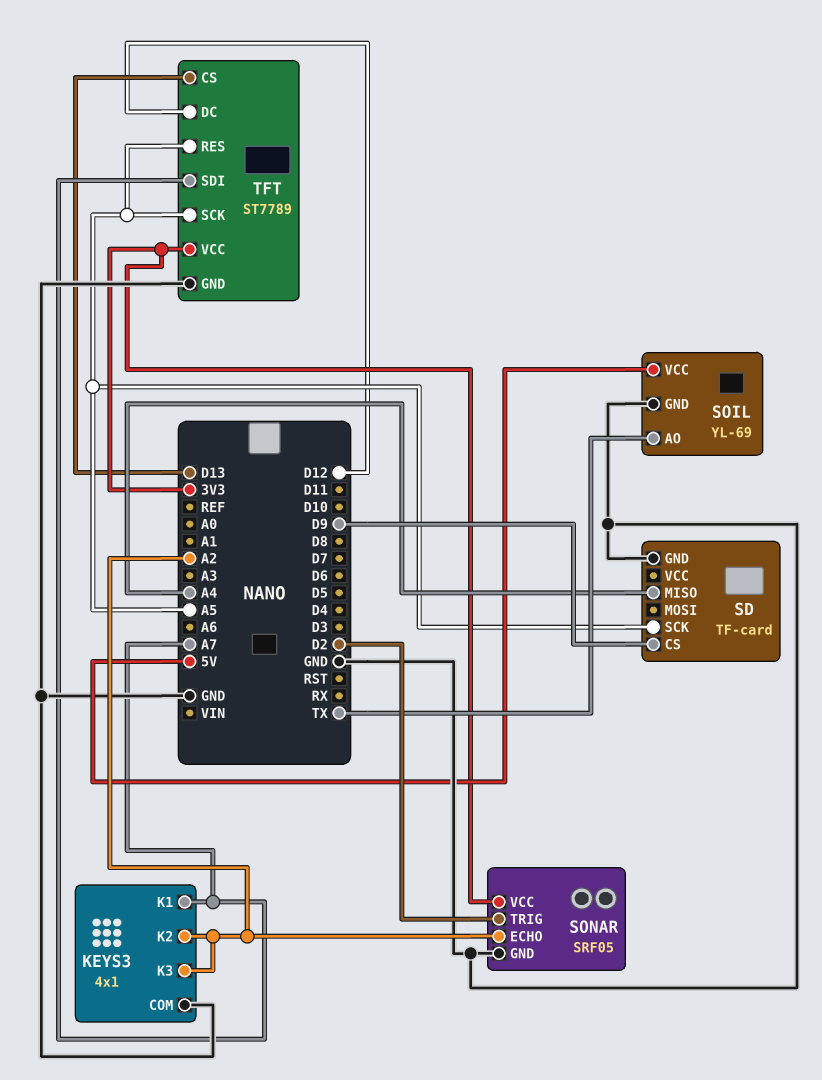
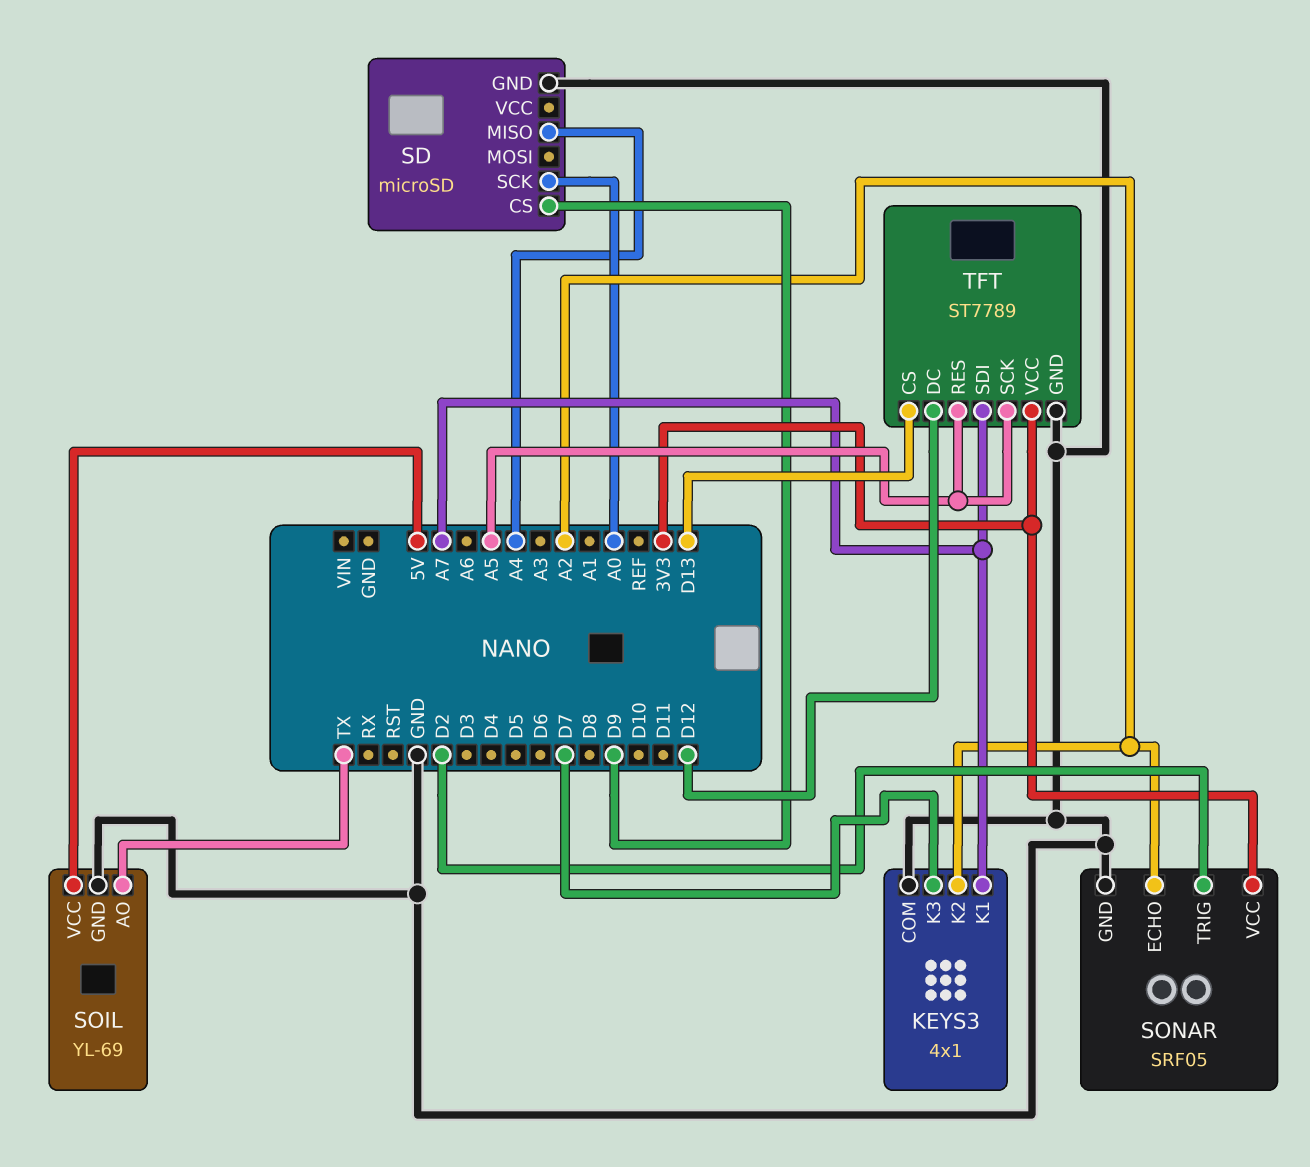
KEYS3 pin K3: A2 -> D7
SD: TF-card -> microSD
SD pin SCK: A5 -> A0

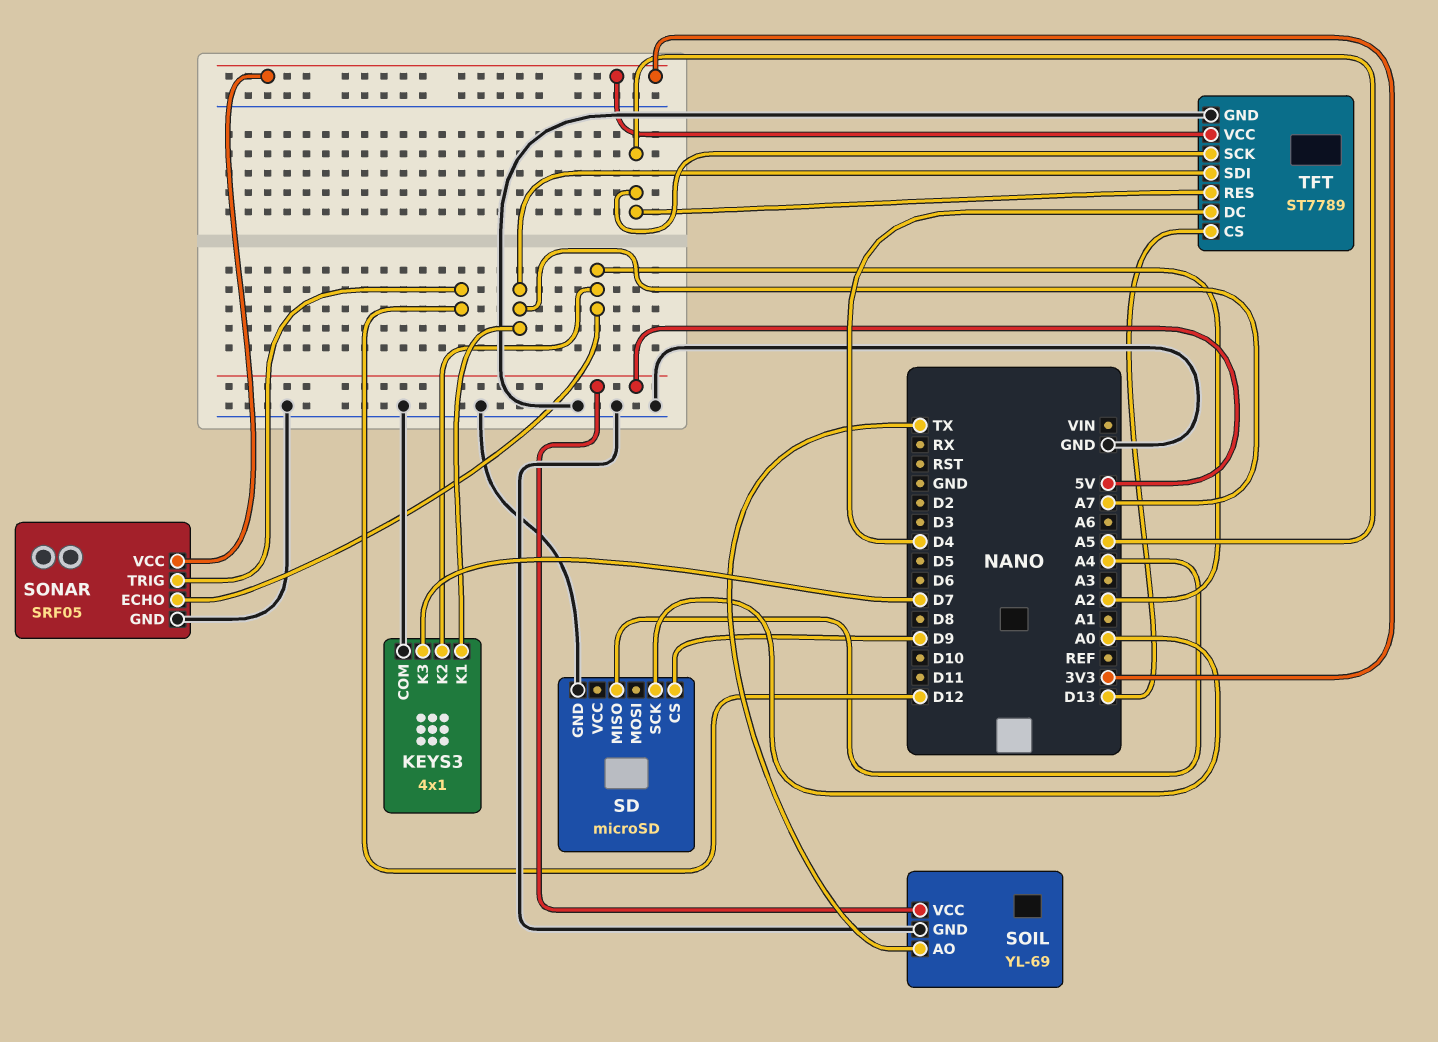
SONAR pin TRIG: D2 -> D12
TFT pin DC: D12 -> D4

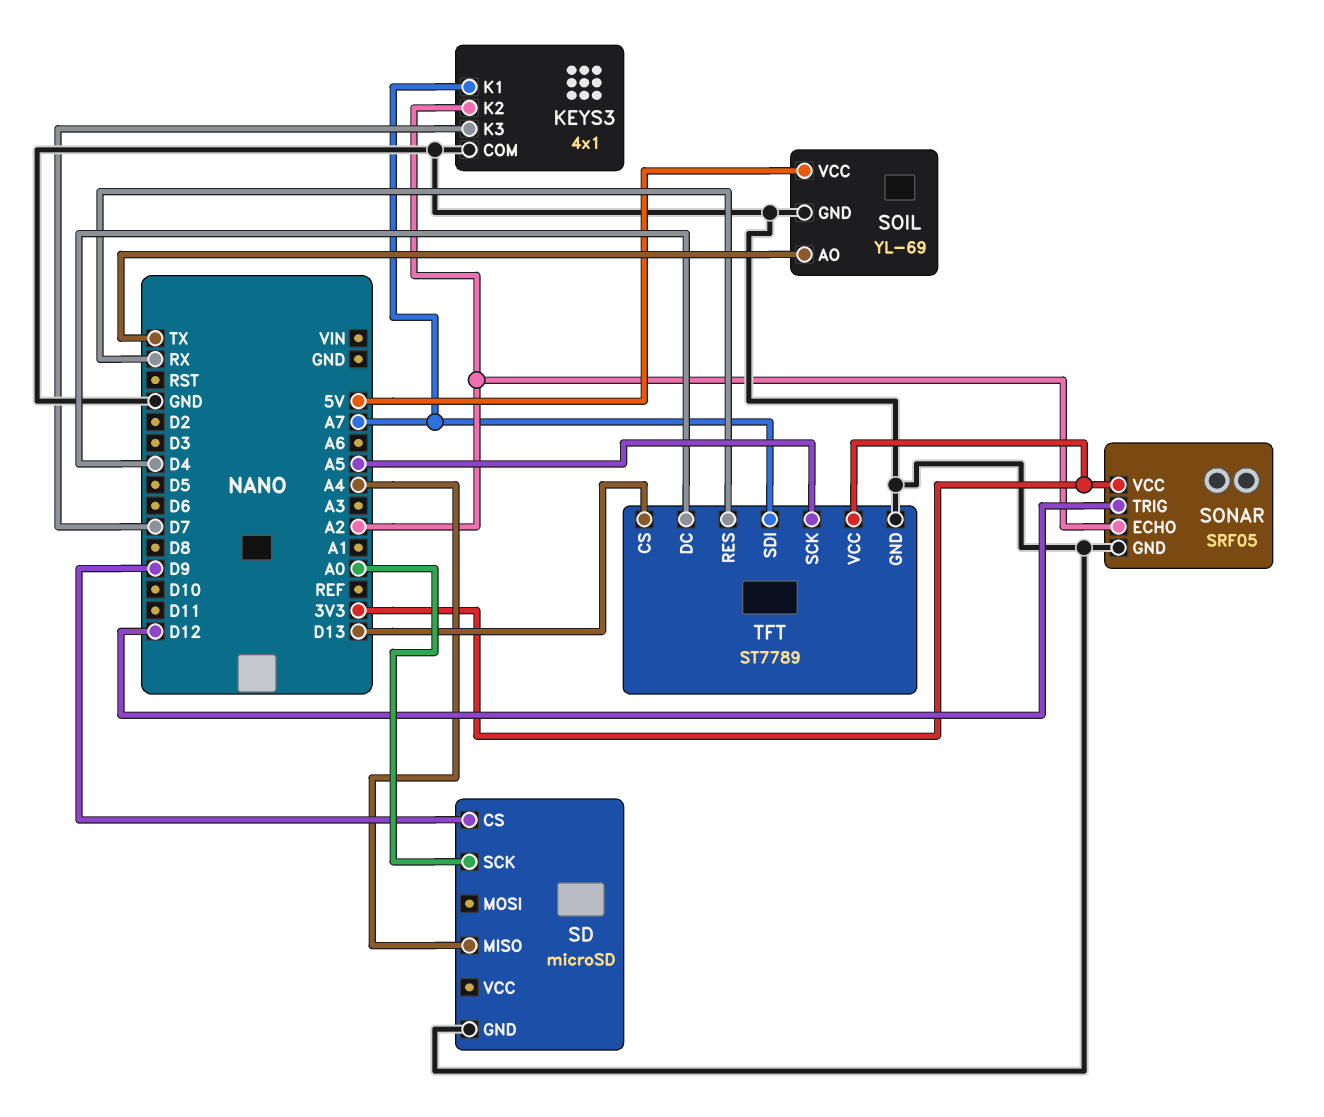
TFT pin RES: A5 -> RX

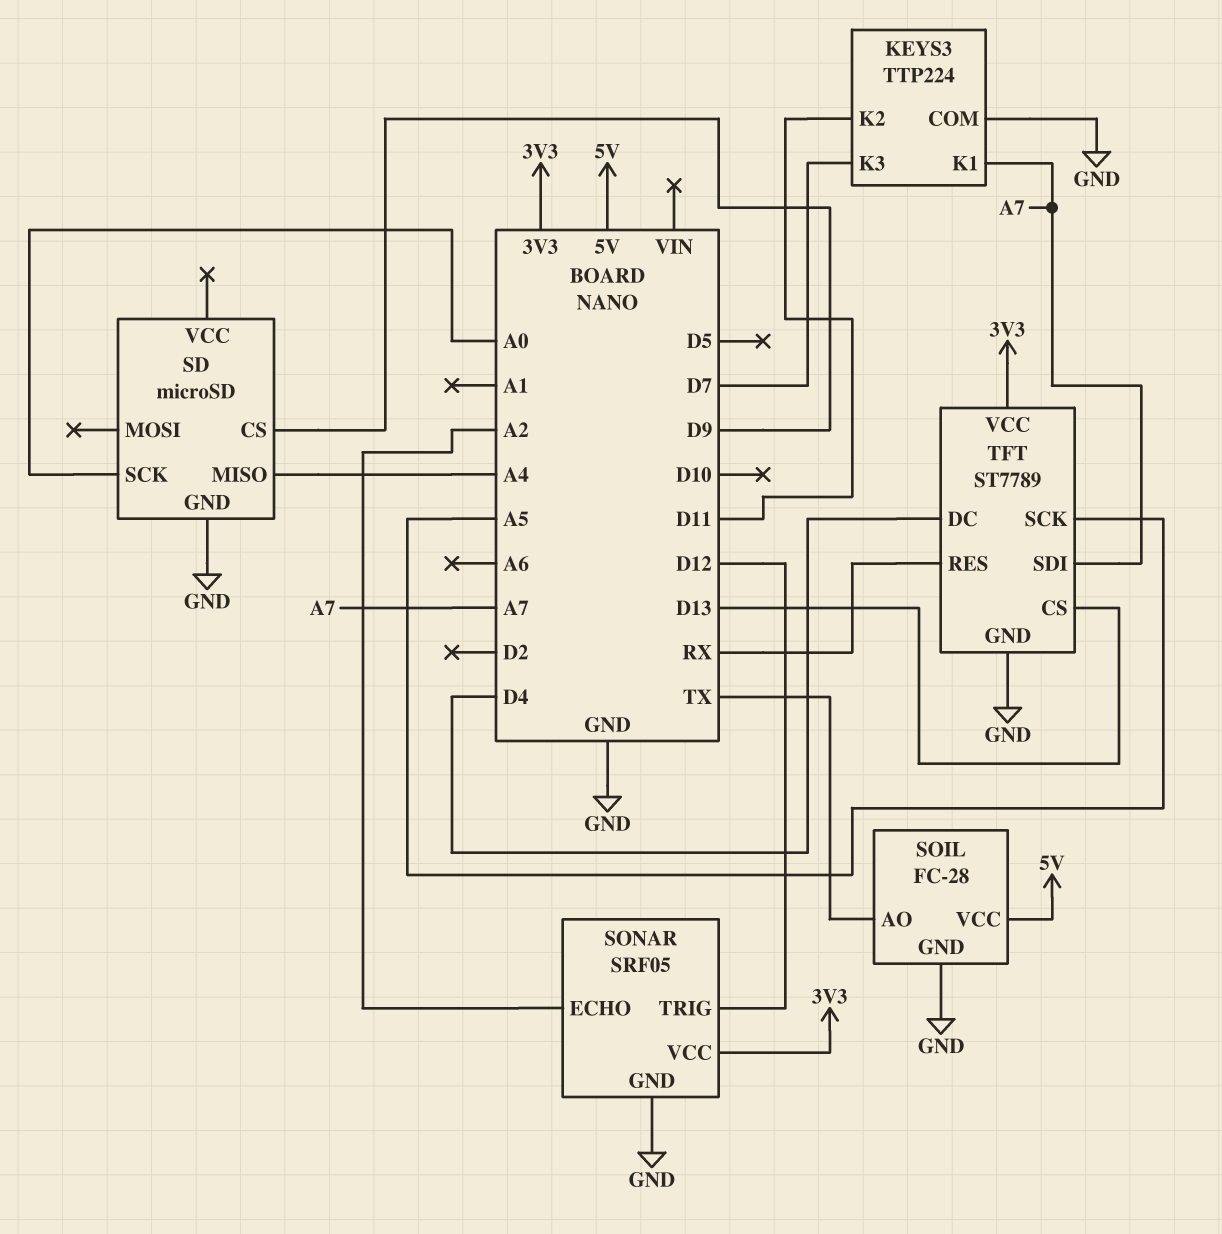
KEYS3: 4x1 -> TTP224
KEYS3 pin K2: A2 -> D11
SOIL: YL-69 -> FC-28

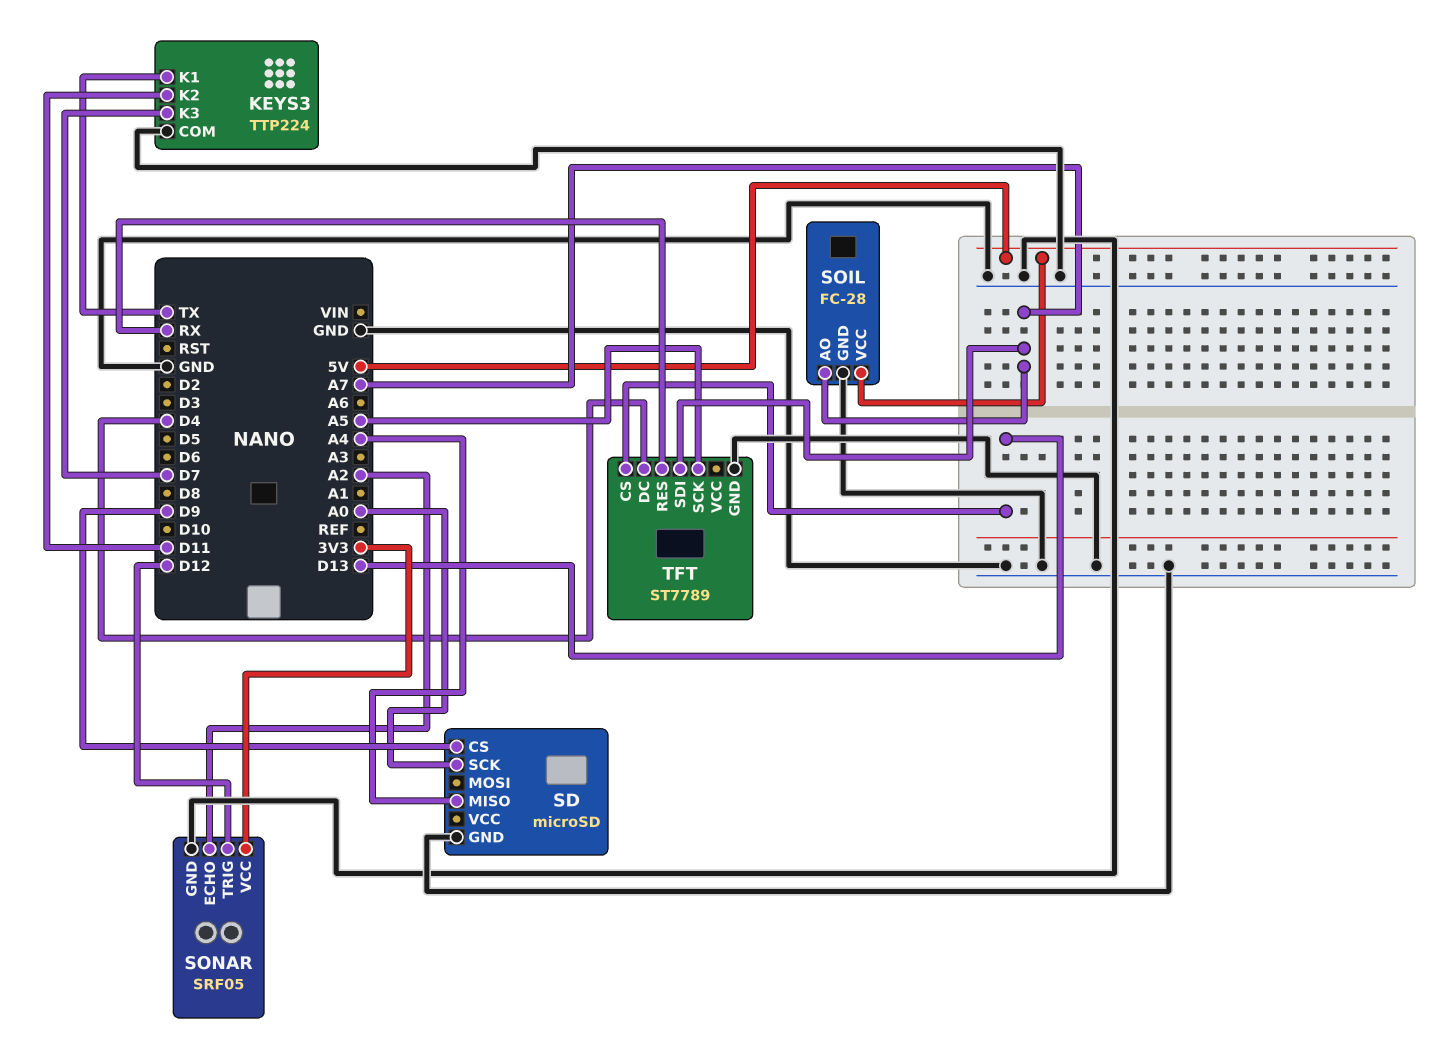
KEYS3 pin K1: A7 -> TX
SOIL pin AO: TX -> A7
TFT pin VCC: 3V3 -> none

